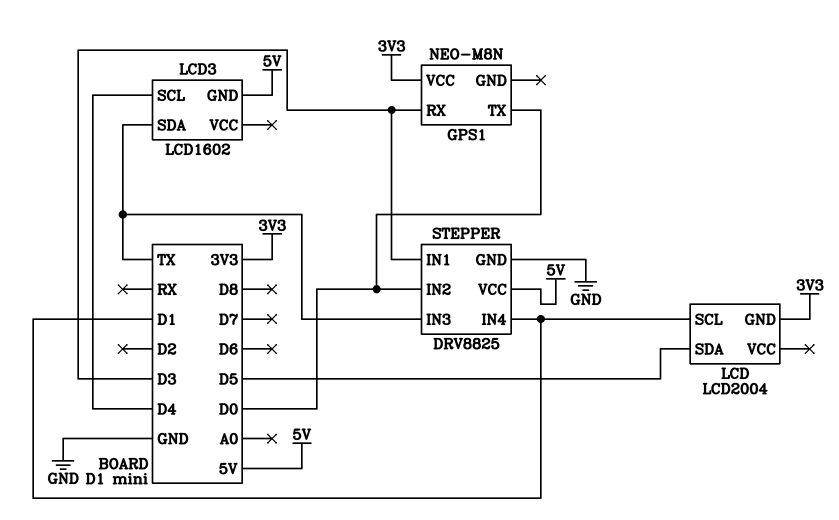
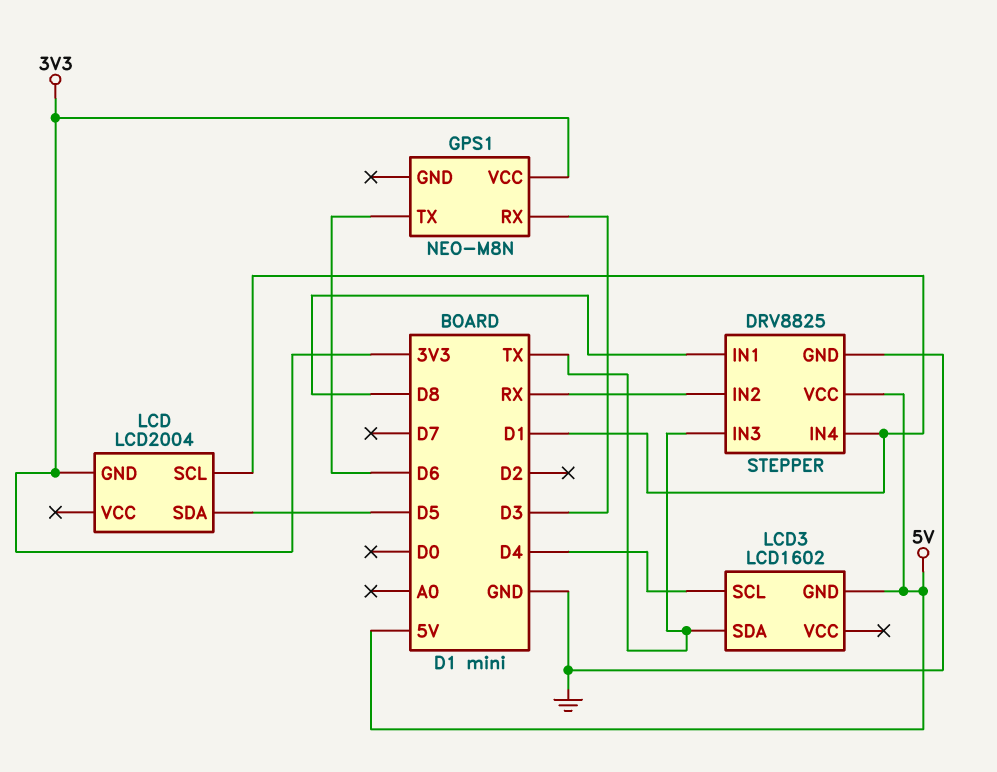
GPS1 pin TX: D0 -> D6
STEPPER pin IN1: D3 -> D8
STEPPER pin IN2: D0 -> RX

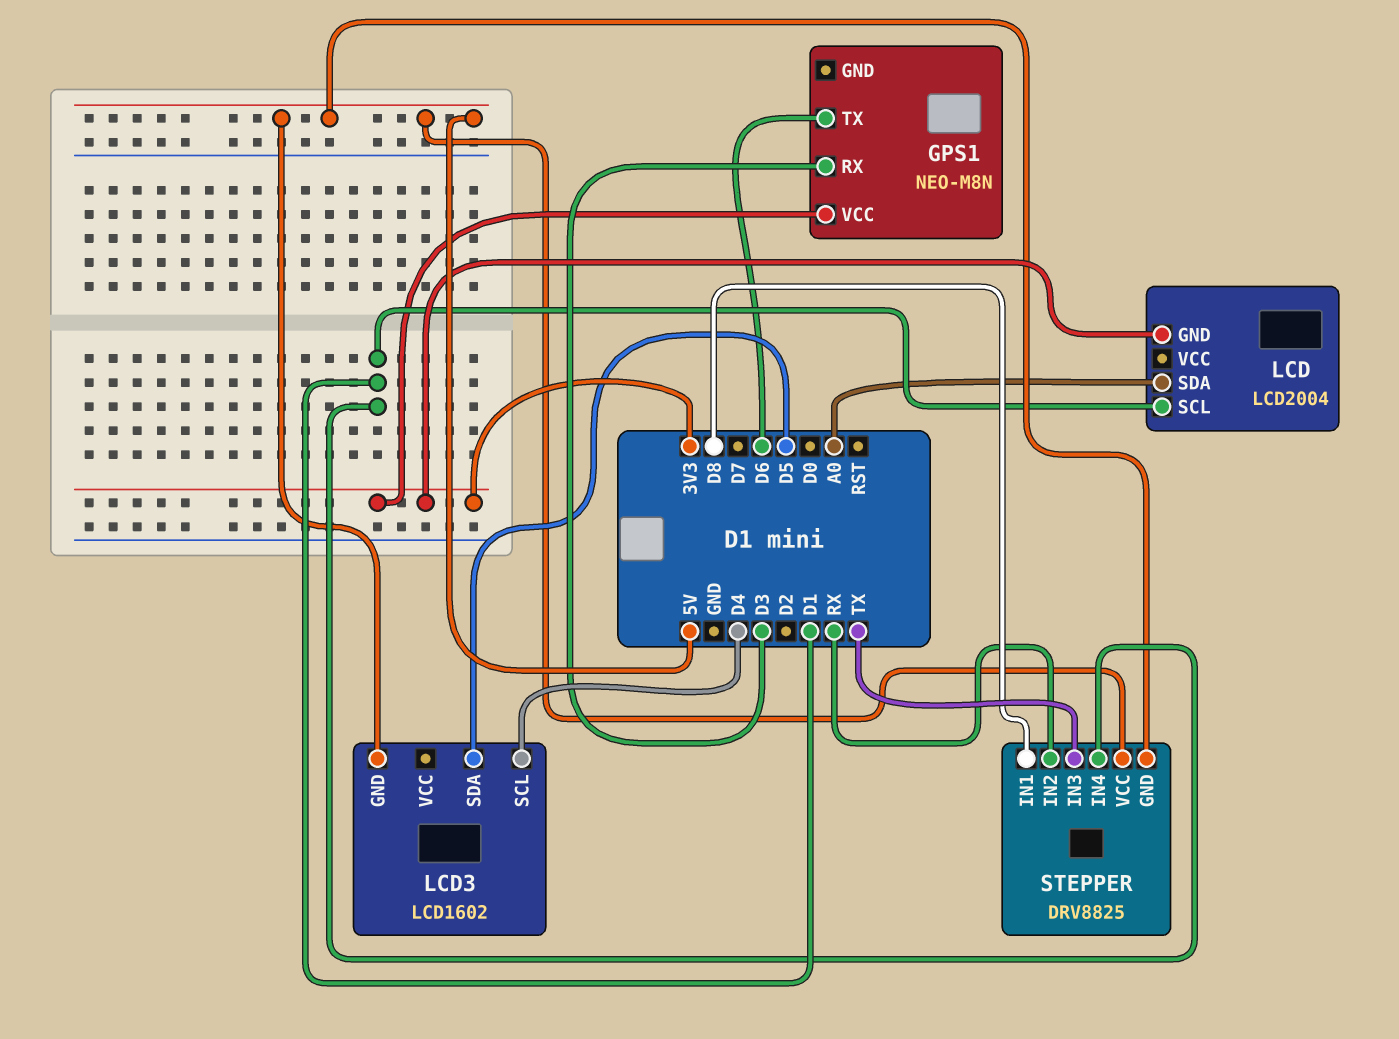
LCD pin SDA: D5 -> A0
LCD3 pin SDA: TX -> D5
STEPPER pin GND: GND -> 5V

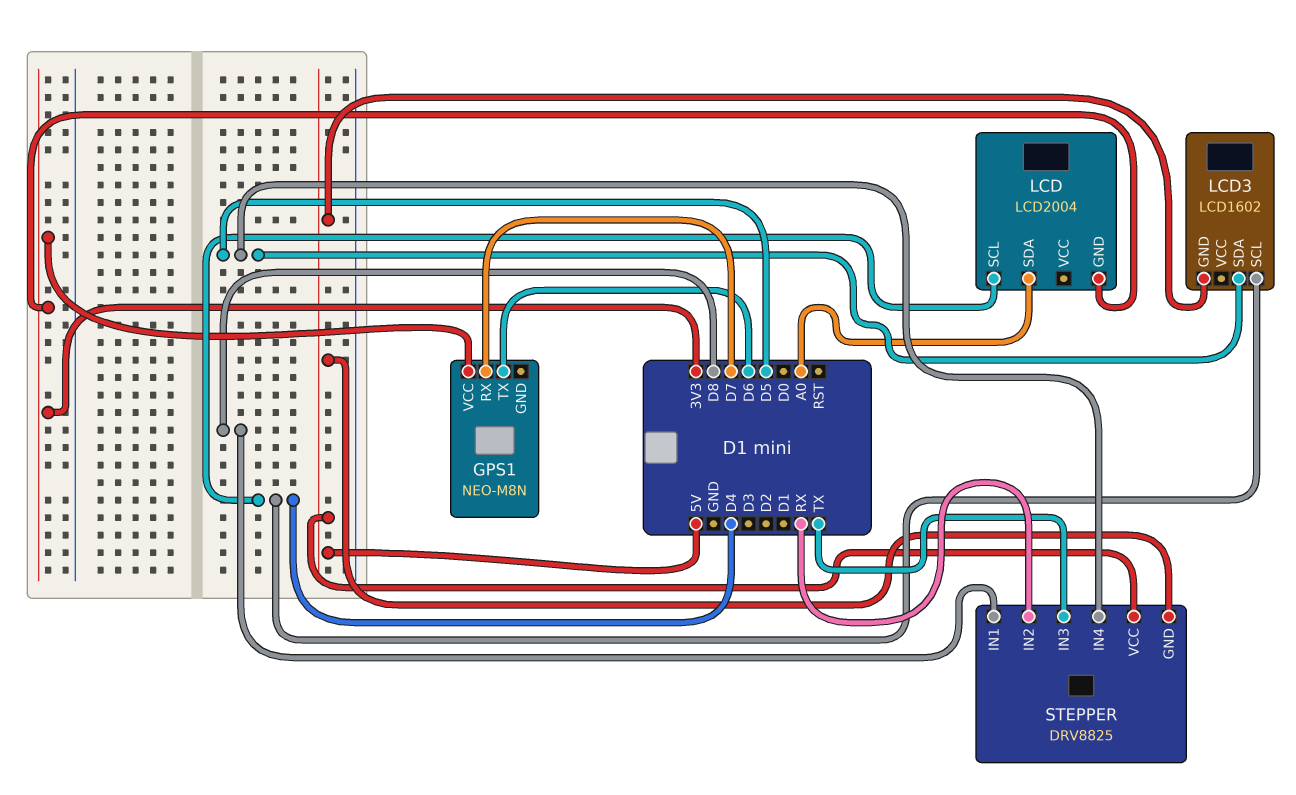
GPS1 pin RX: D3 -> D7
LCD pin SCL: D1 -> D4
STEPPER pin IN4: D1 -> D5

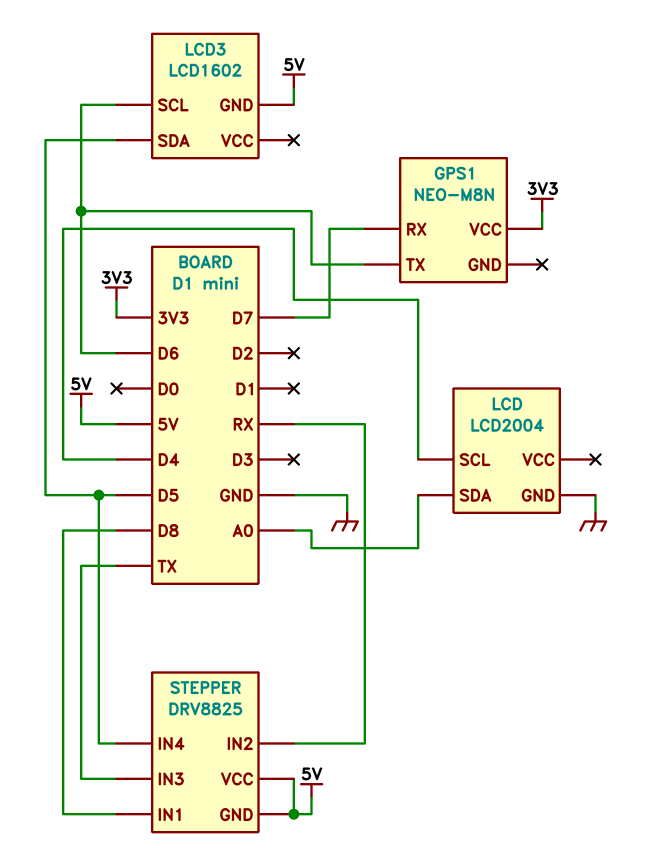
LCD pin GND: 3V3 -> GND
LCD3 pin SCL: D4 -> D6

